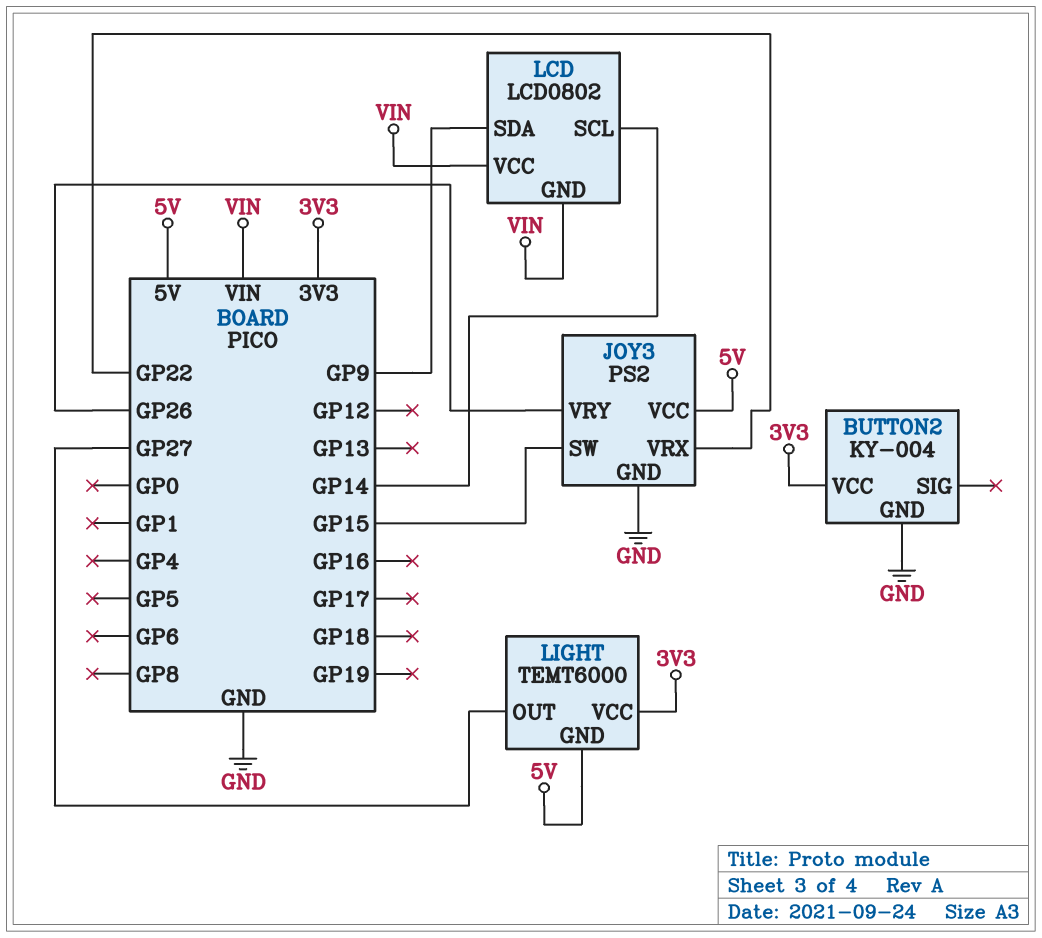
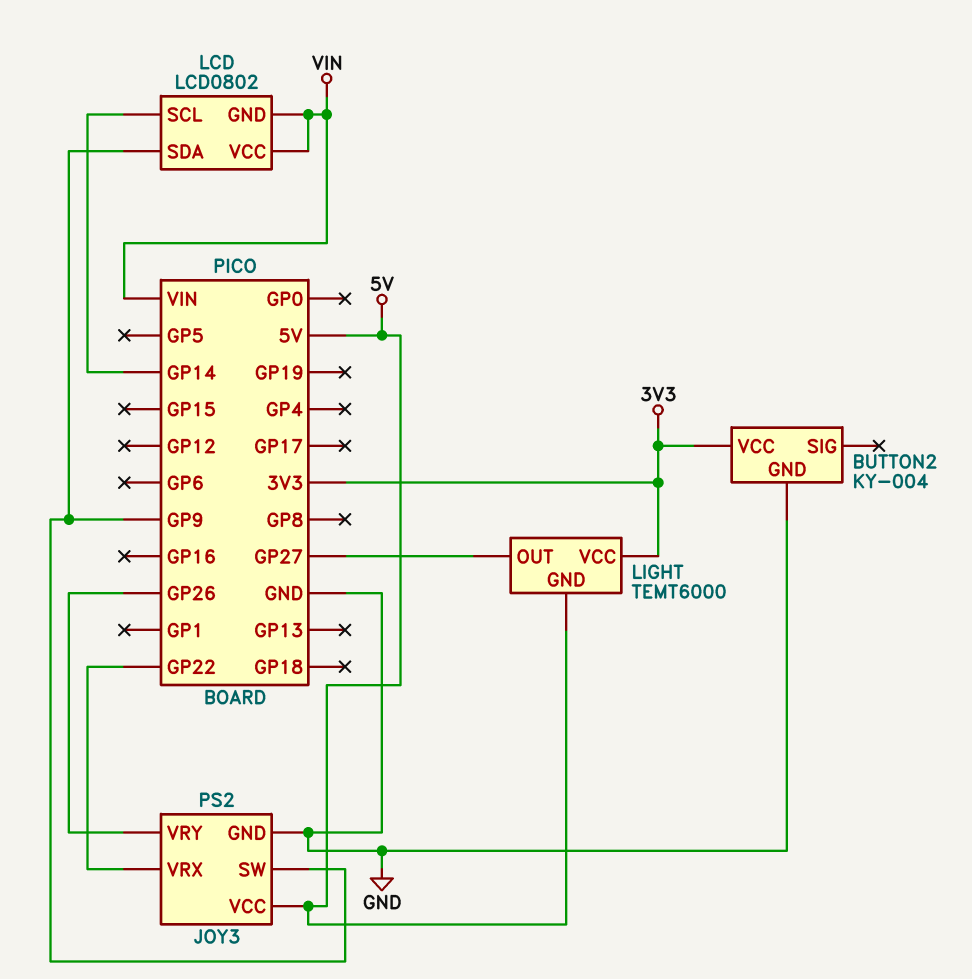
JOY3 pin SW: GP15 -> GP9

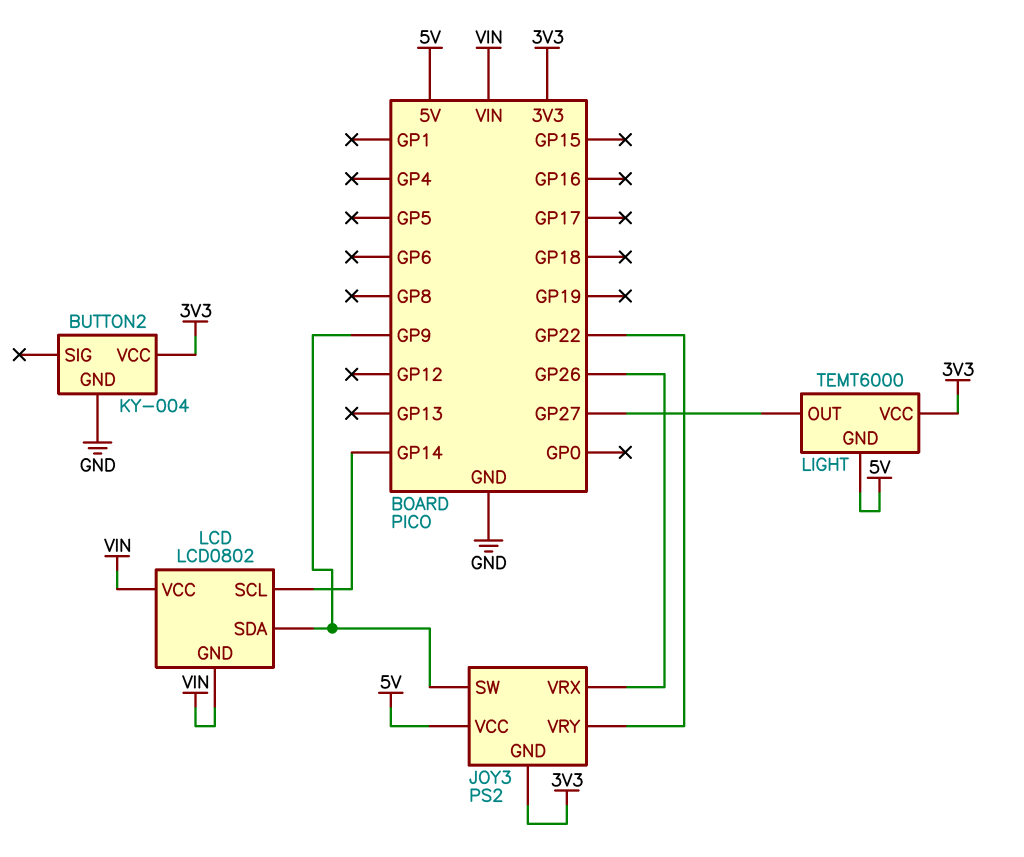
JOY3 pin GND: GND -> 3V3
JOY3 pin VRX: GP22 -> GP26
JOY3 pin VRY: GP26 -> GP22

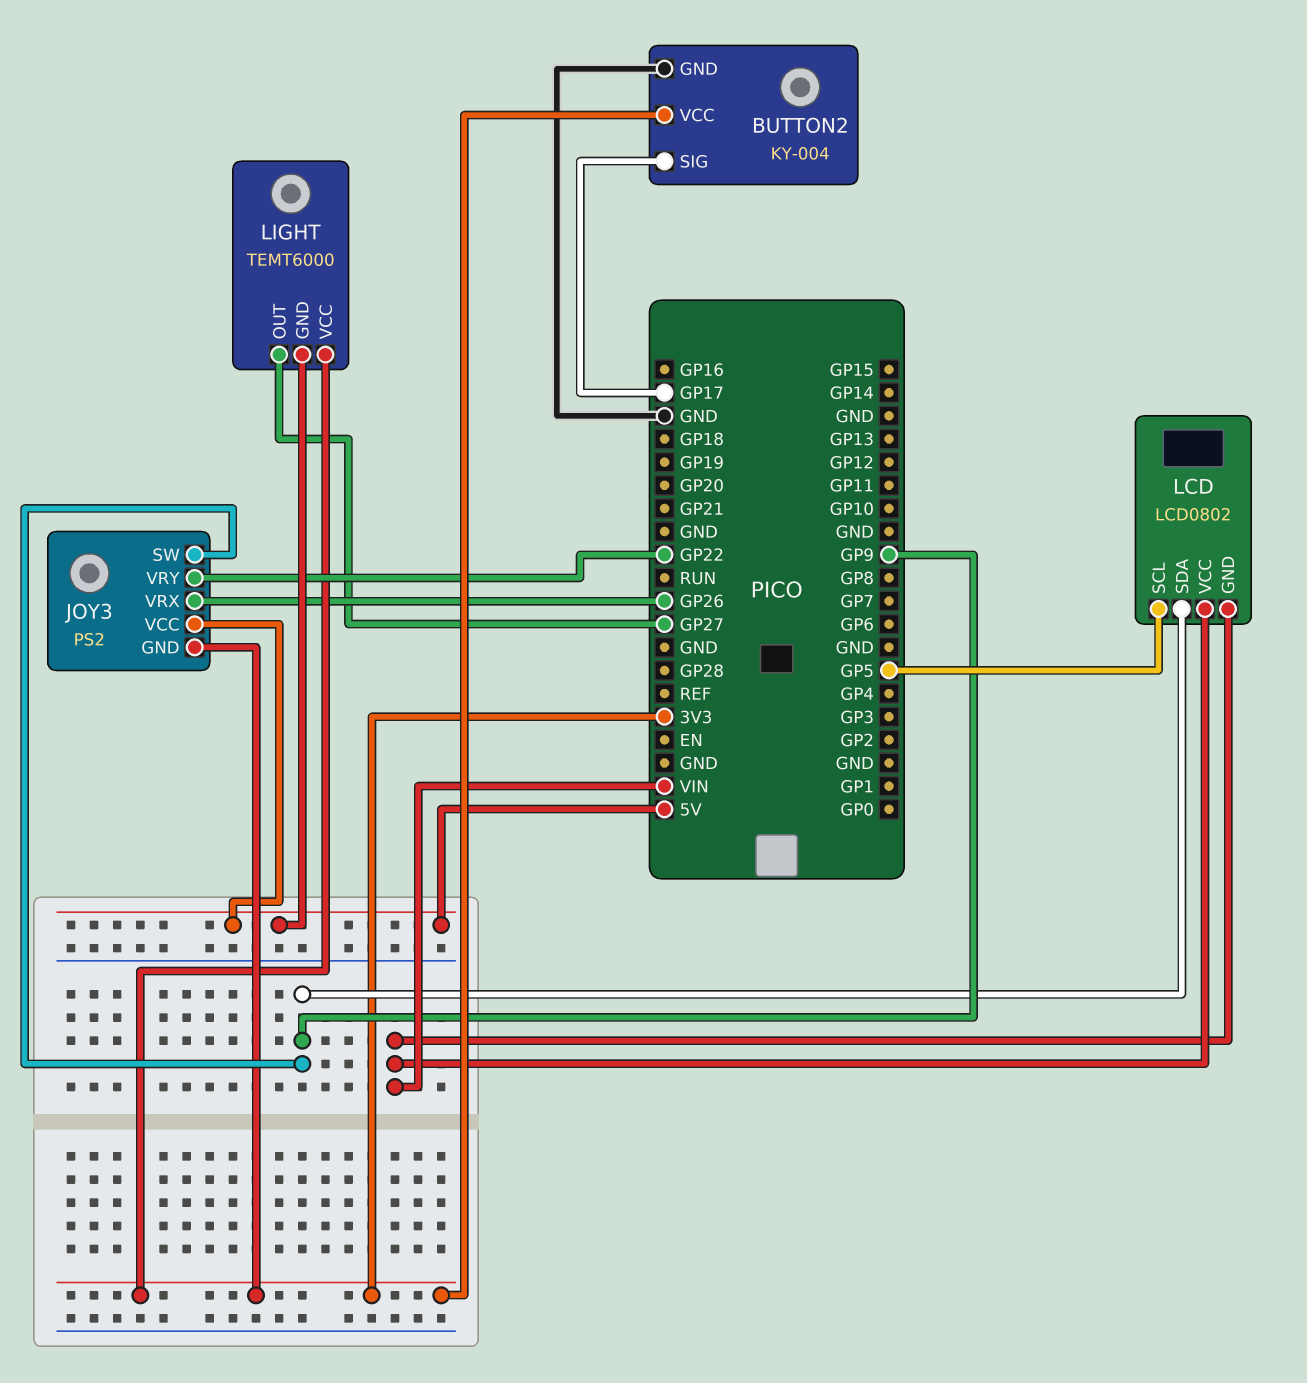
BUTTON2 pin SIG: none -> GP17
LCD pin SCL: GP14 -> GP5

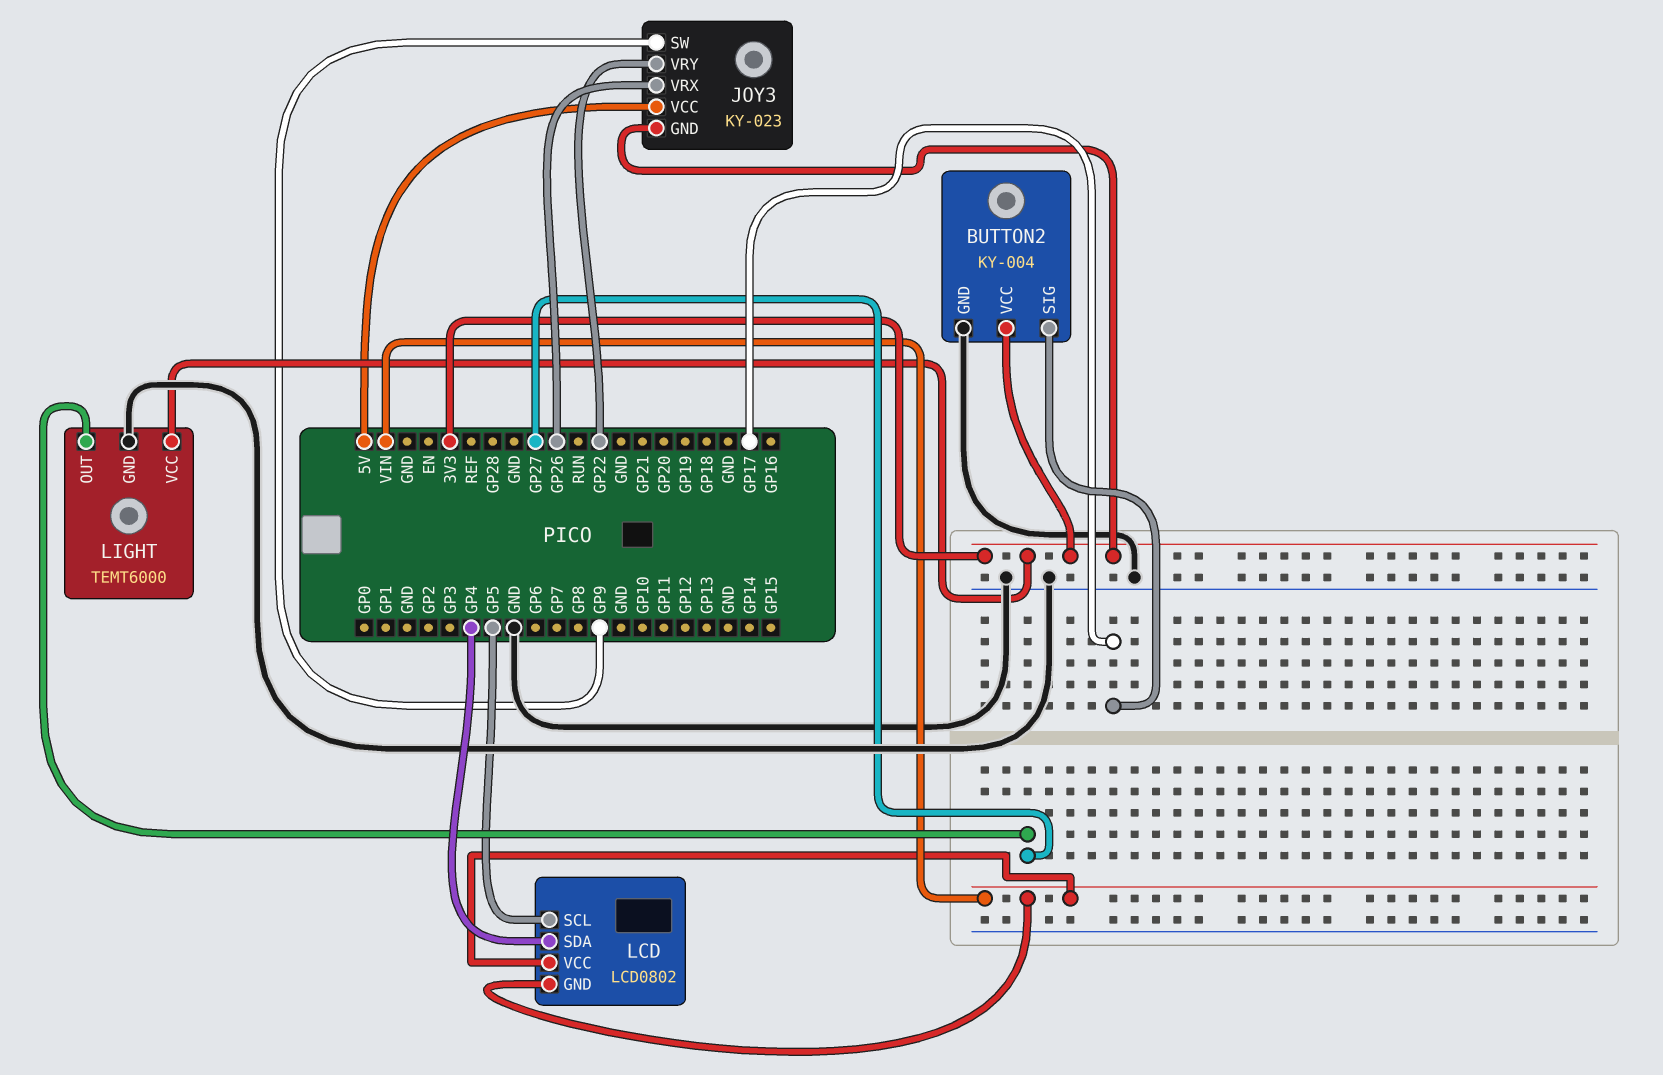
JOY3: PS2 -> KY-023
LCD pin SDA: GP9 -> GP4
LIGHT pin GND: 5V -> GND

